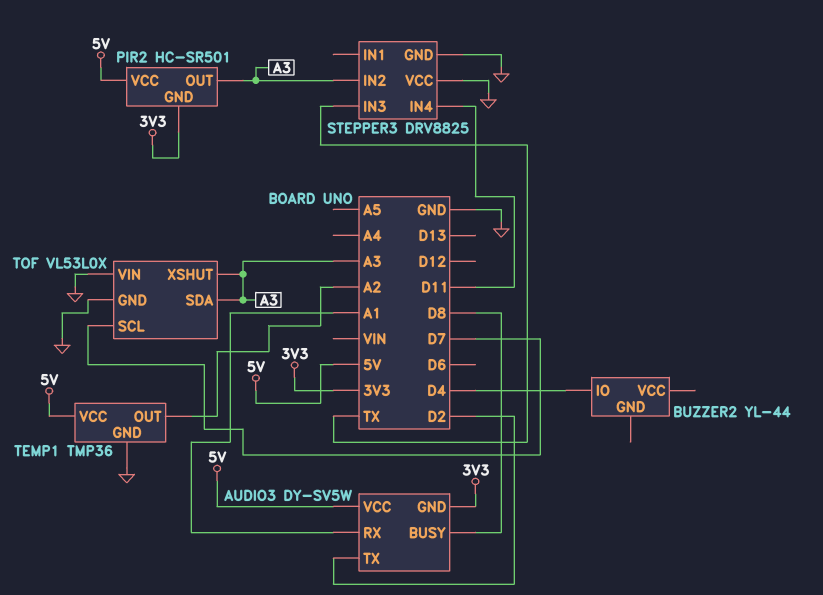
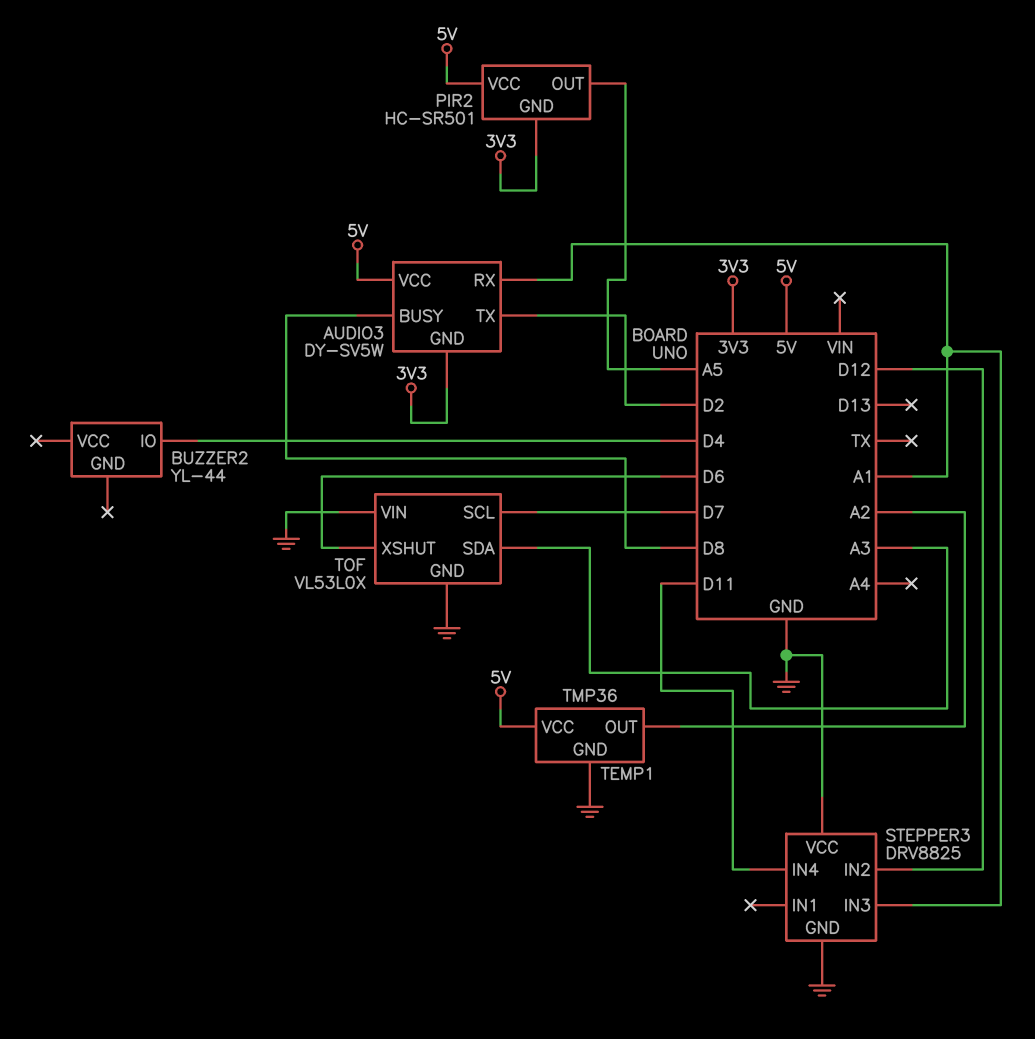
PIR2 pin OUT: A3 -> A5
STEPPER3 pin IN2: A3 -> D12
STEPPER3 pin IN3: TX -> A1
TOF pin XSHUT: A3 -> D6

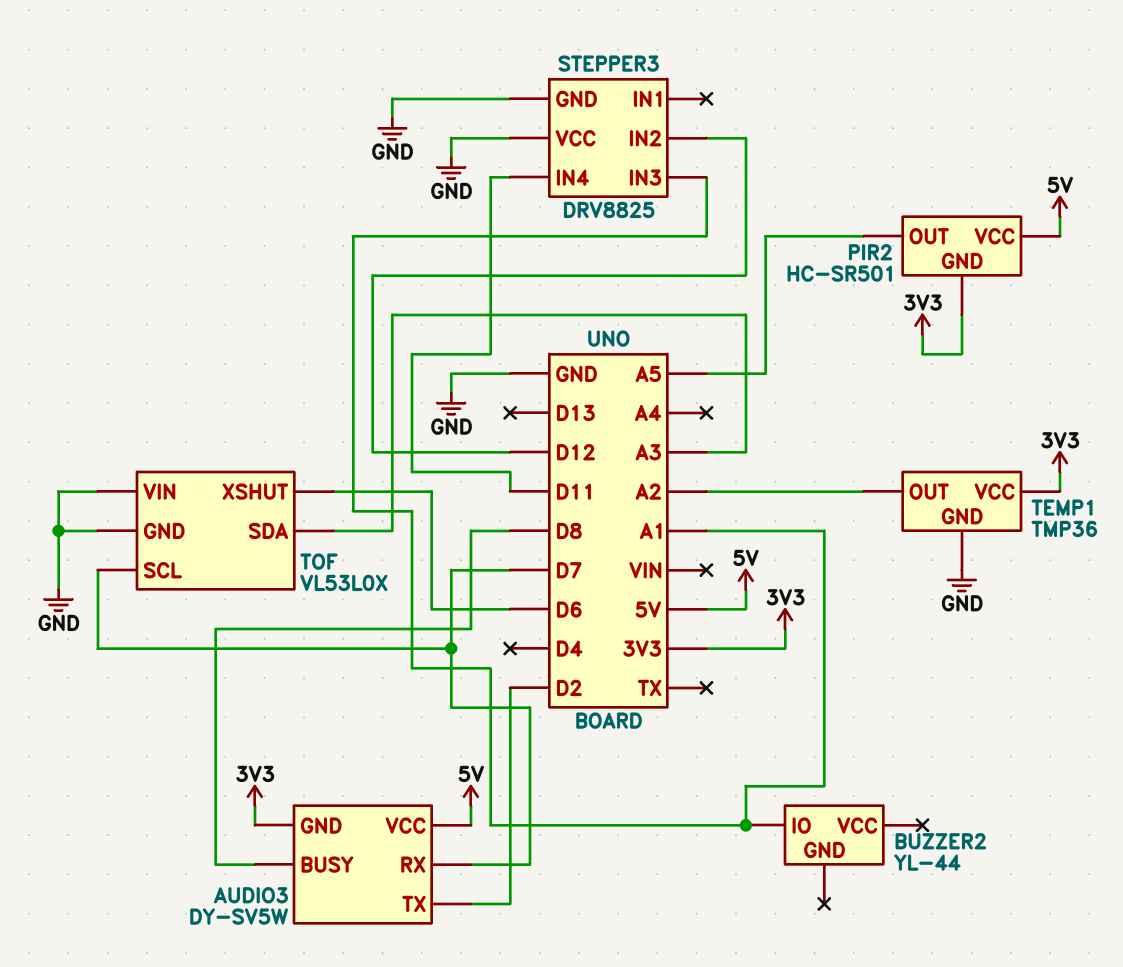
AUDIO3 pin RX: A1 -> D7
BUZZER2 pin IO: D4 -> A1
TEMP1 pin VCC: 5V -> 3V3

